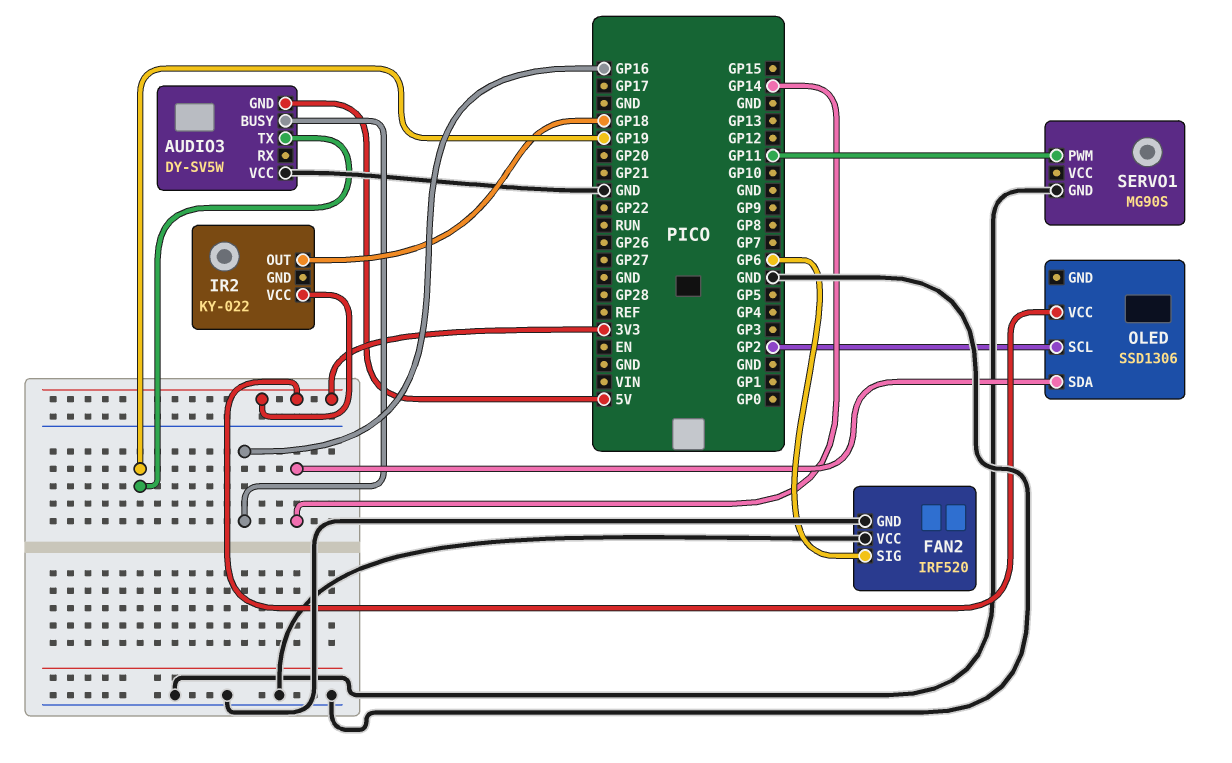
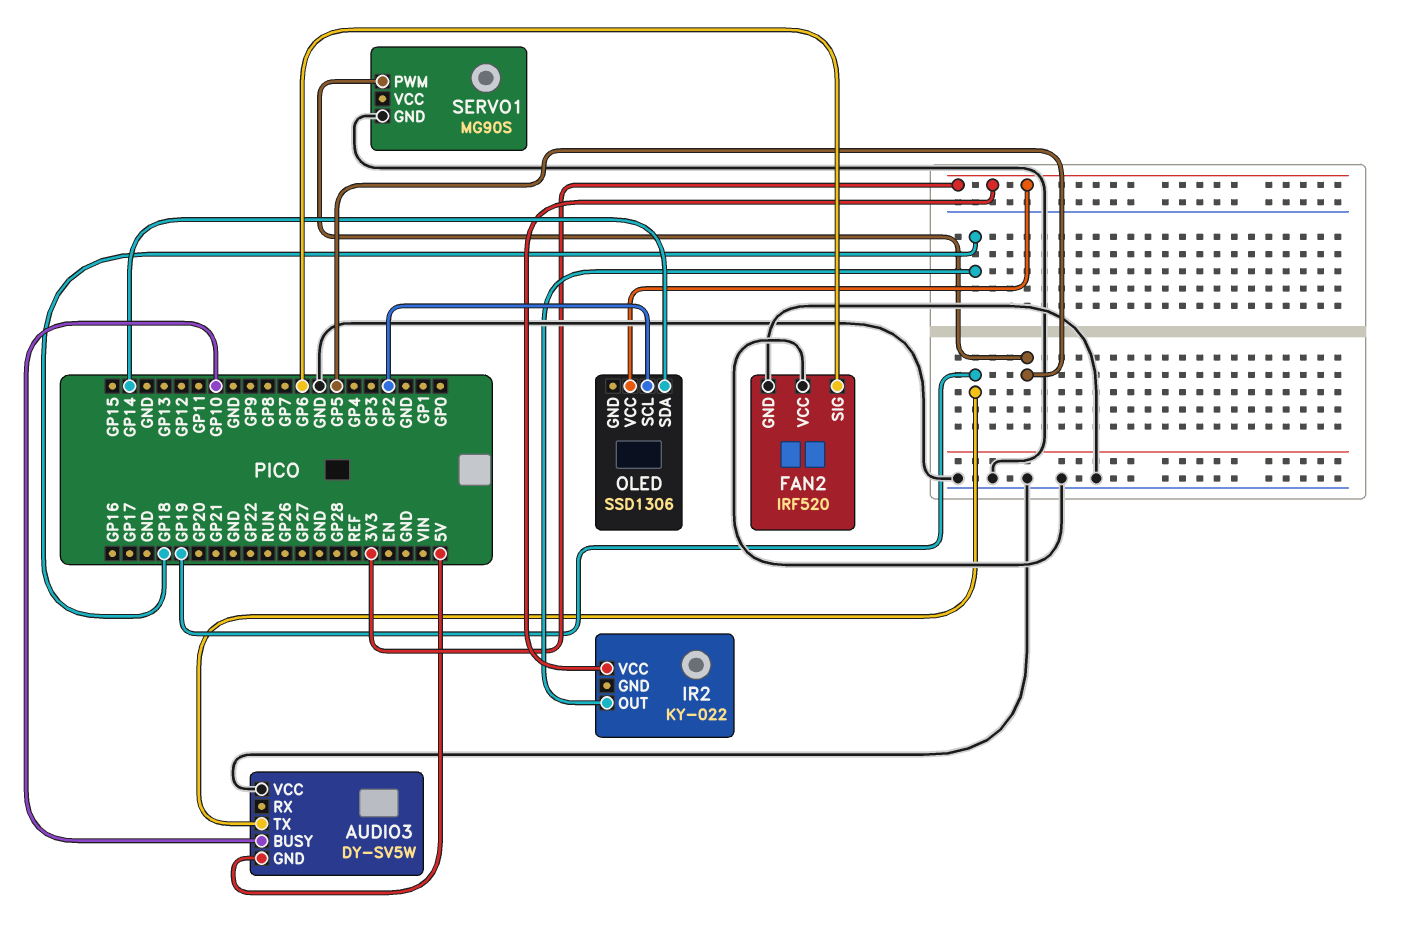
AUDIO3 pin BUSY: GP16 -> GP10
SERVO1 pin PWM: GP11 -> GP5

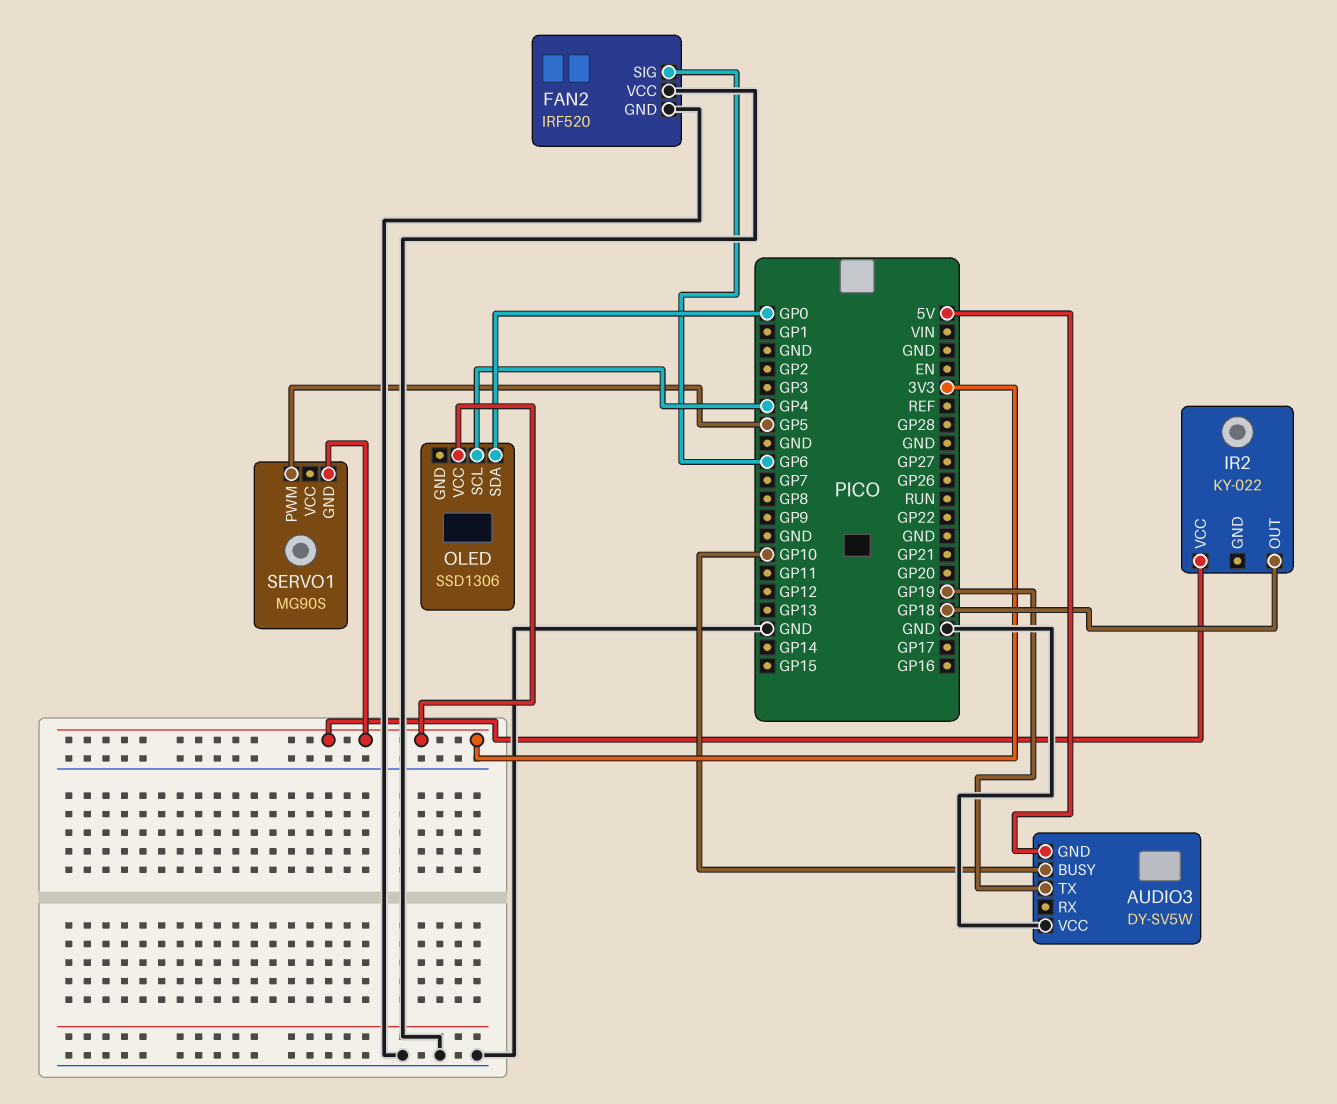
OLED pin SCL: GP2 -> GP4
OLED pin SDA: GP14 -> GP0
SERVO1 pin GND: GND -> 3V3

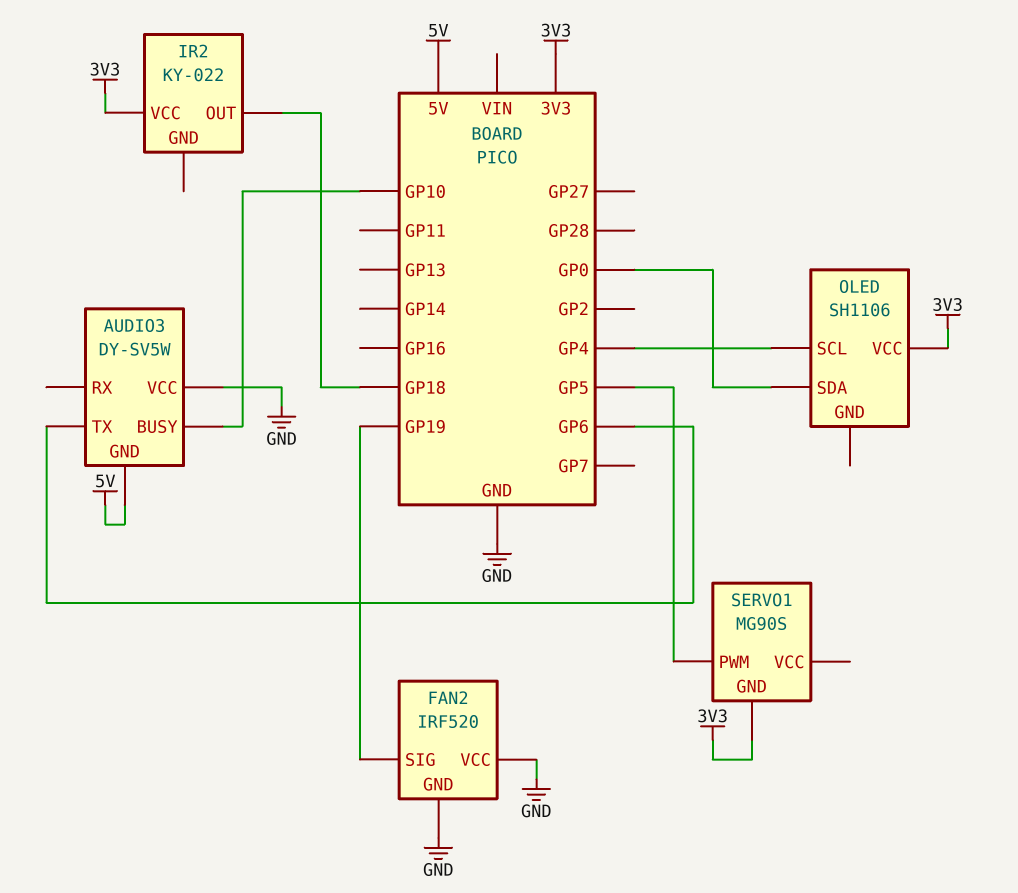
AUDIO3 pin TX: GP19 -> GP6
FAN2 pin SIG: GP6 -> GP19
OLED: SSD1306 -> SH1106

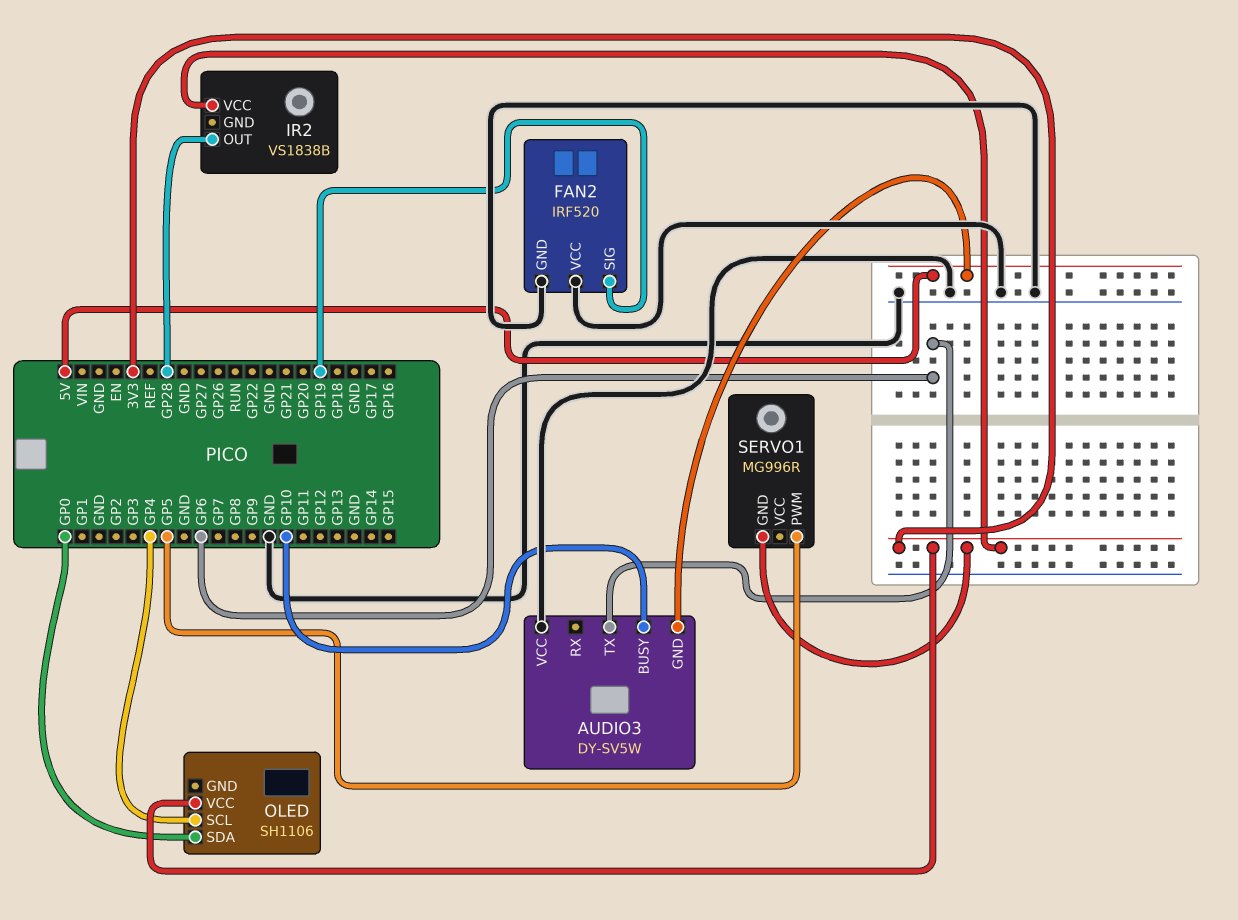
IR2: KY-022 -> VS1838B
IR2 pin OUT: GP18 -> GP28
SERVO1: MG90S -> MG996R

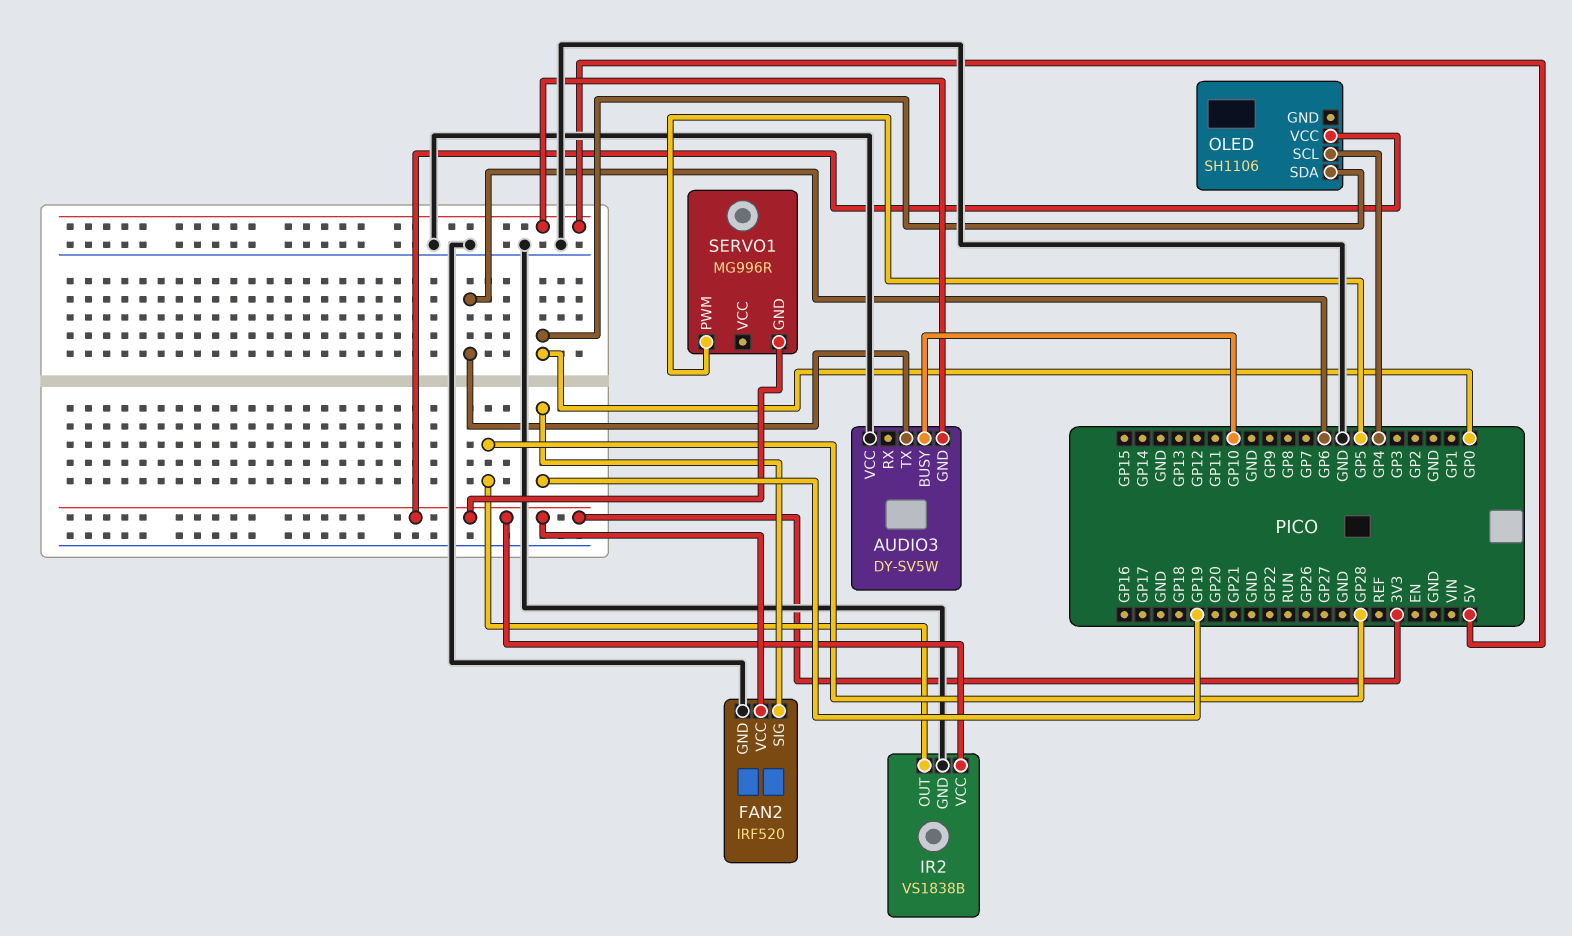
FAN2 pin VCC: GND -> 3V3
IR2 pin GND: none -> GND

